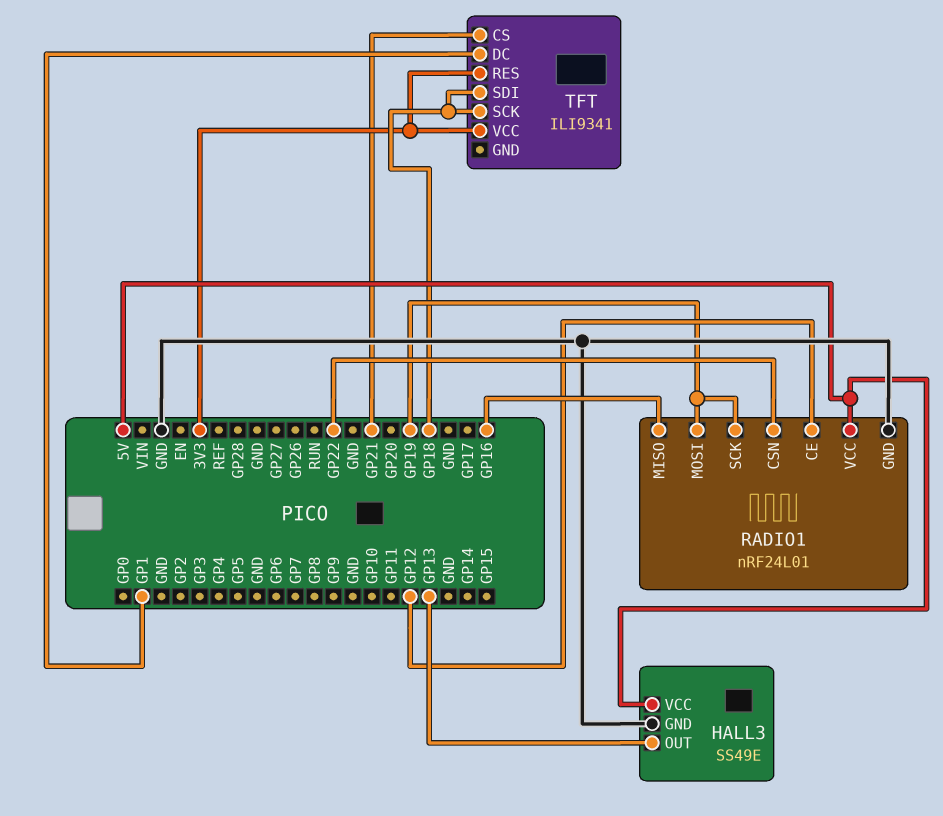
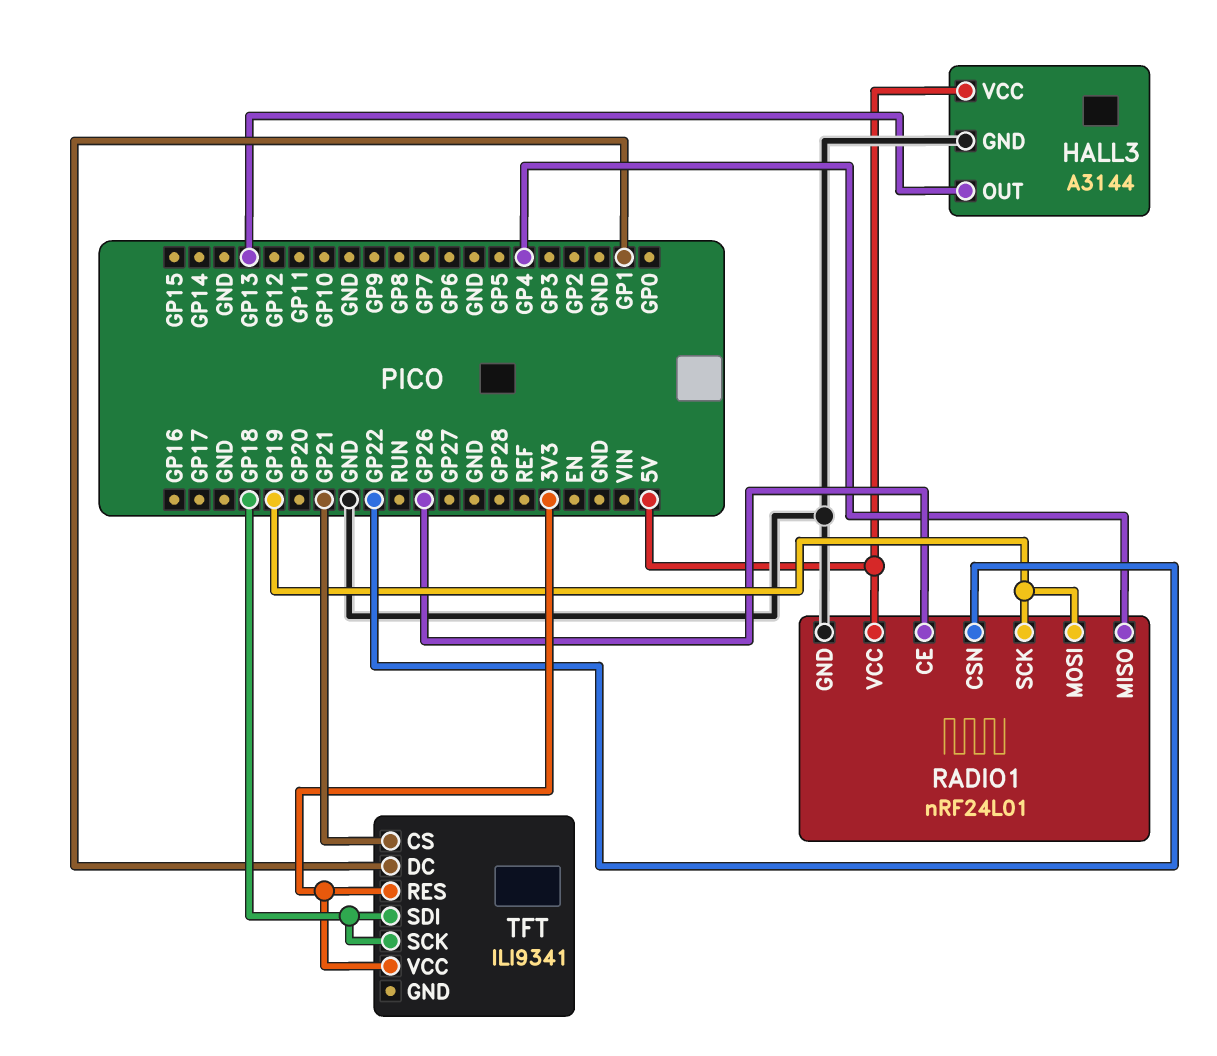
HALL3: SS49E -> A3144
RADIO1 pin CE: GP12 -> GP26
RADIO1 pin MISO: GP16 -> GP4

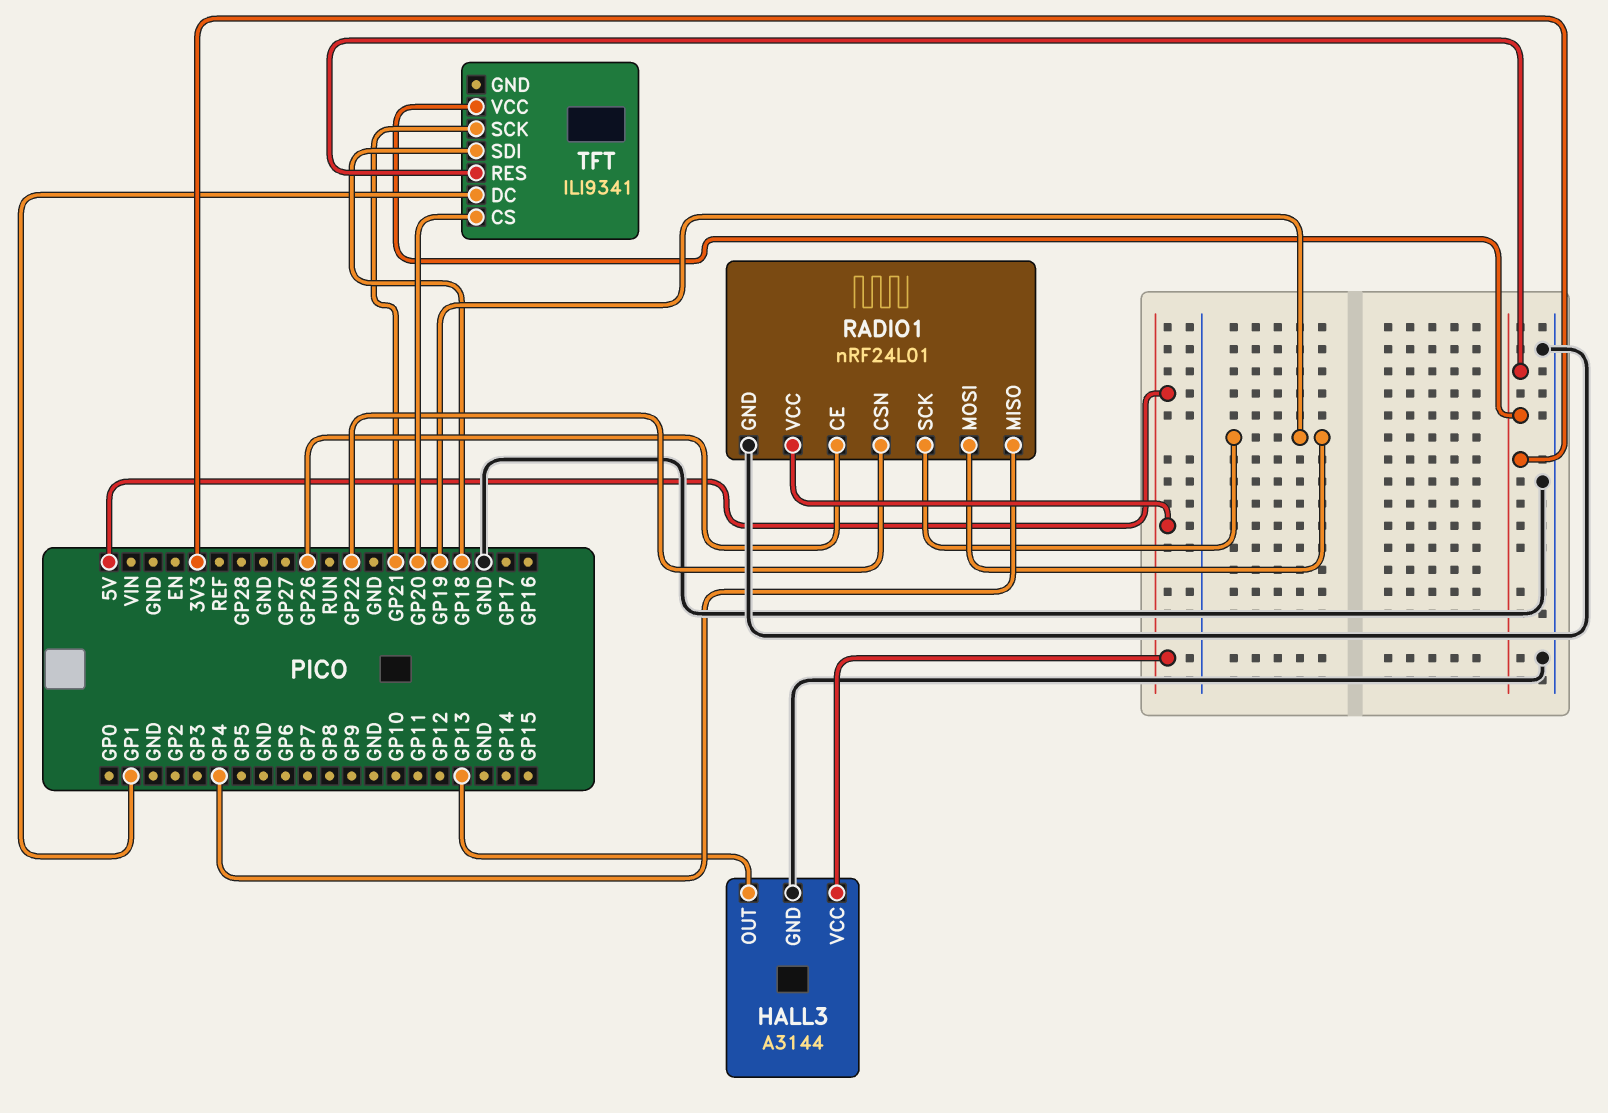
TFT pin CS: GP21 -> GP20
TFT pin SCK: GP18 -> GP21

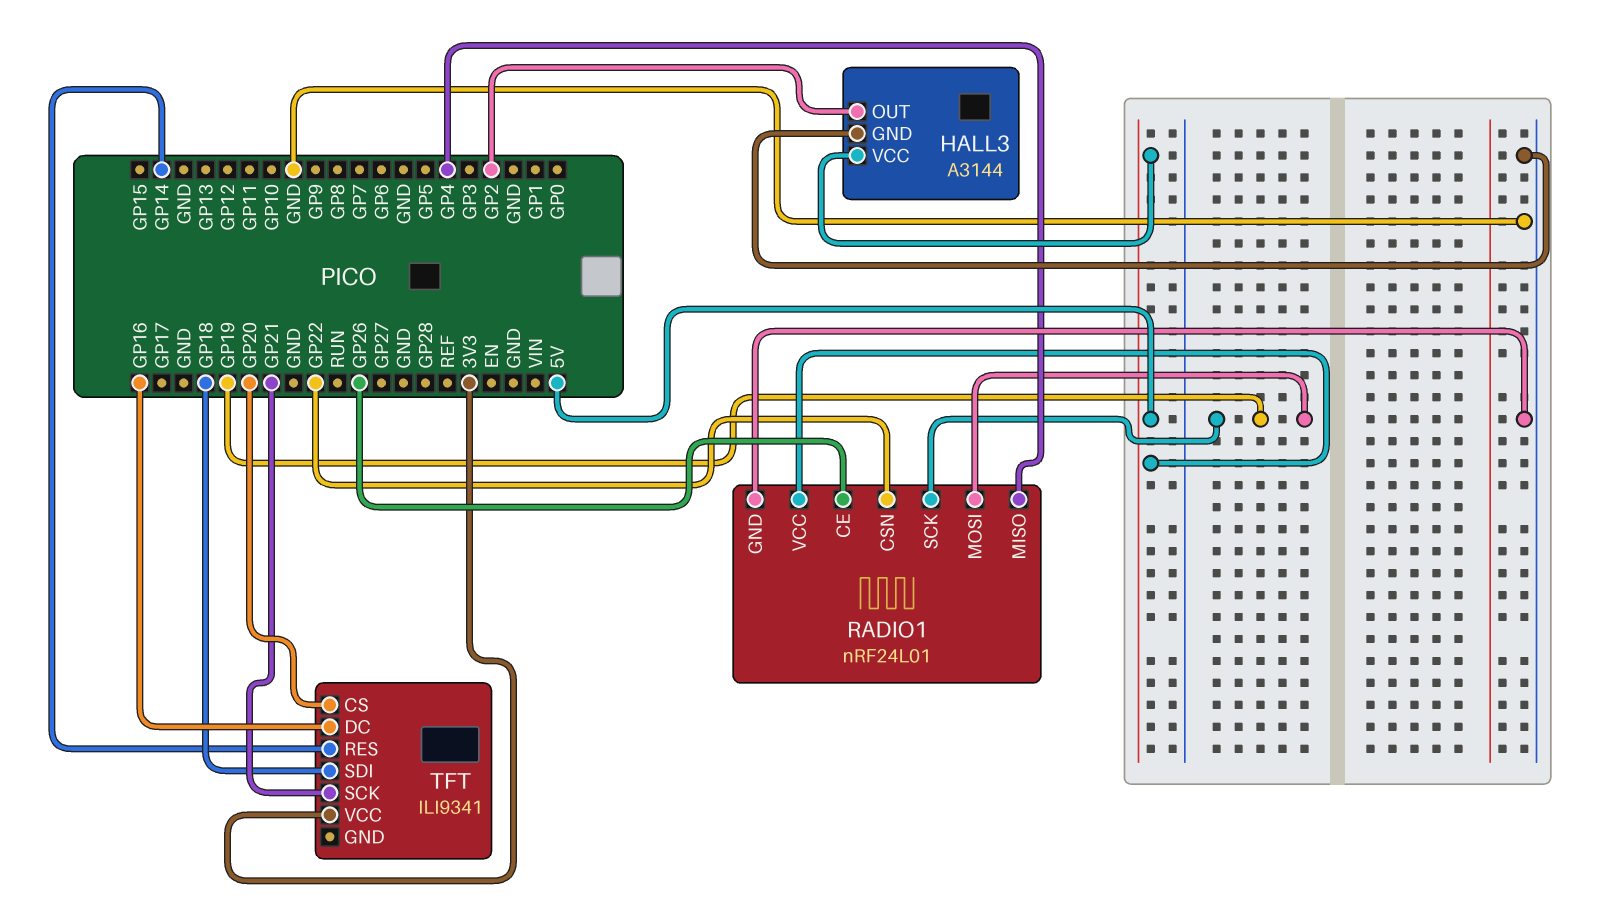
HALL3 pin OUT: GP13 -> GP2
TFT pin DC: GP1 -> GP16
TFT pin RES: 3V3 -> GP14

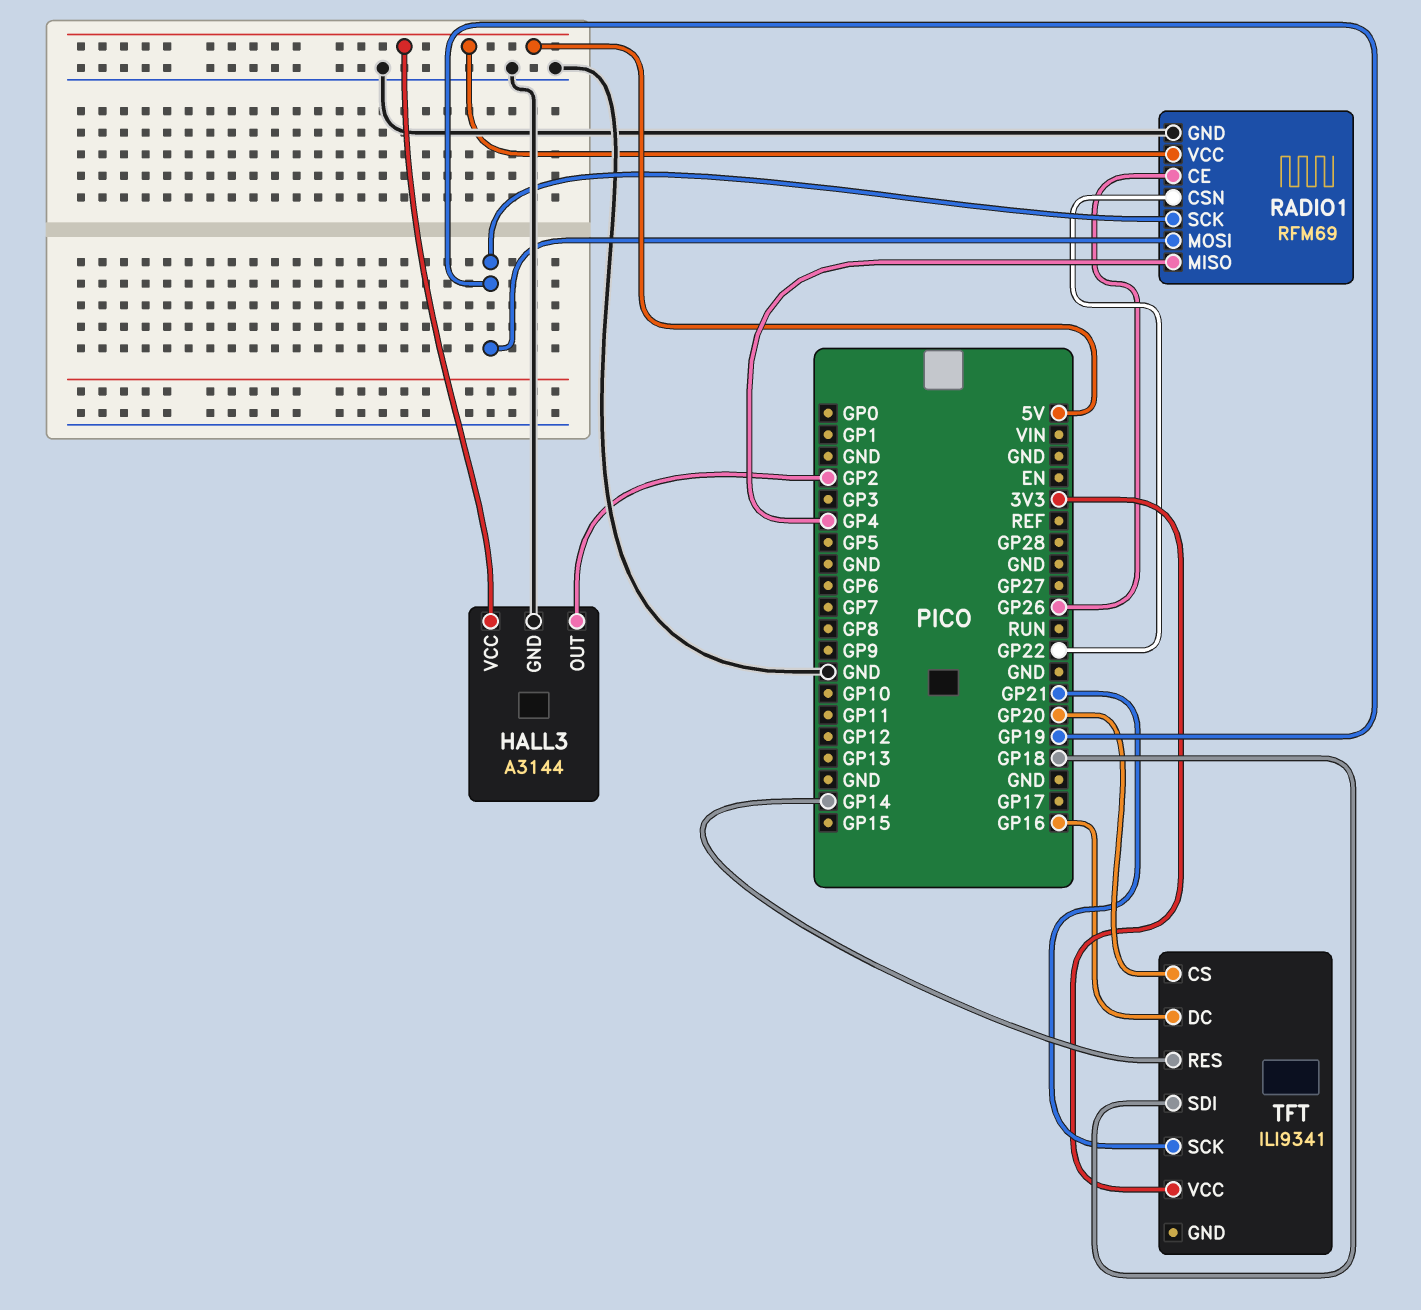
RADIO1: nRF24L01 -> RFM69

